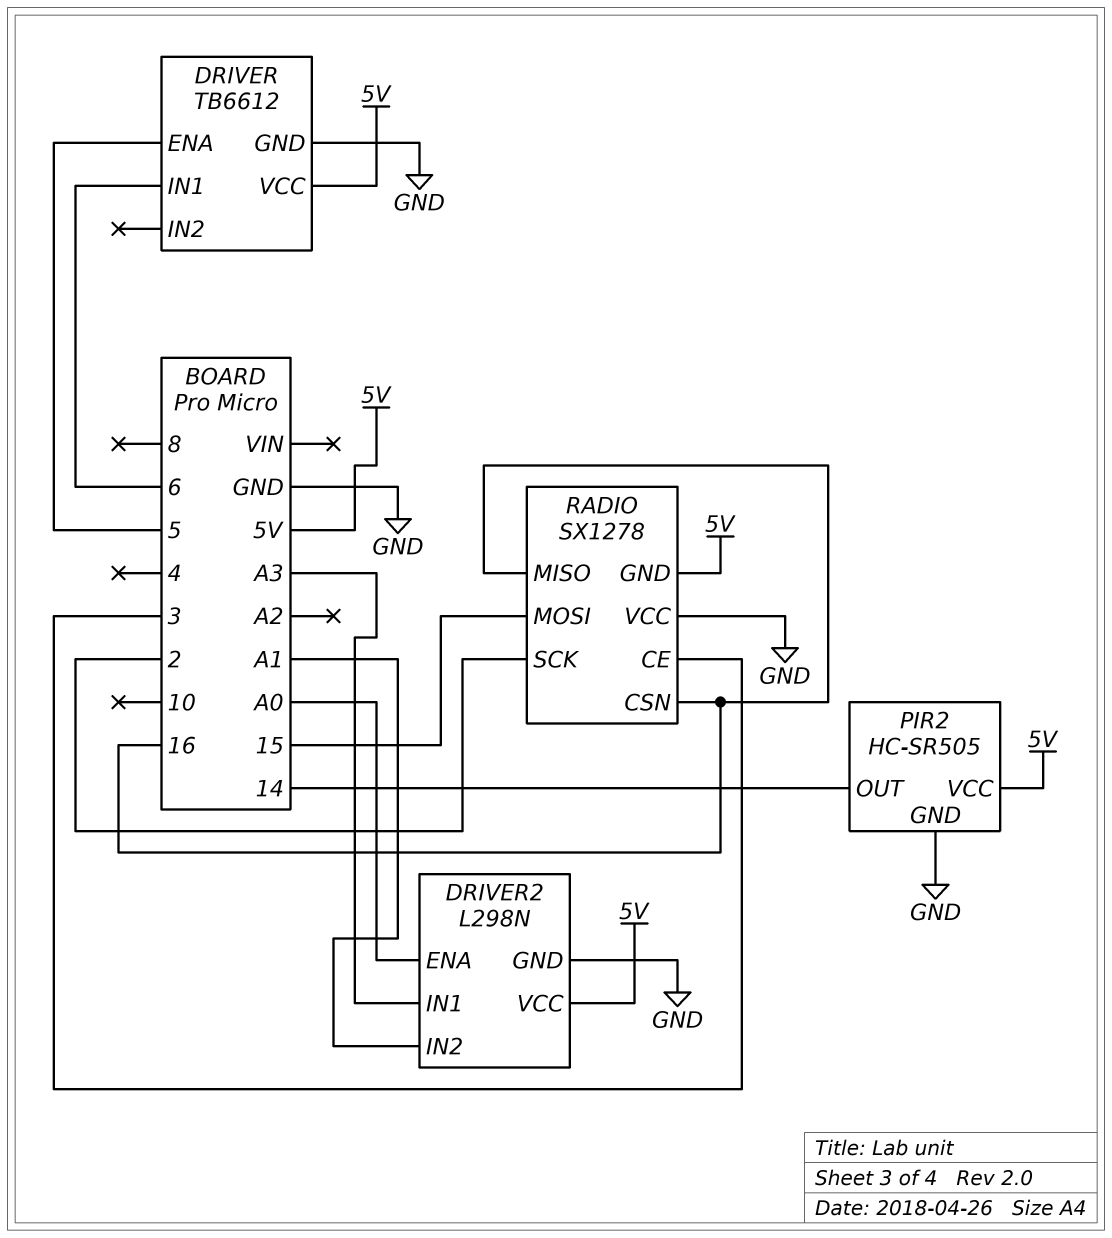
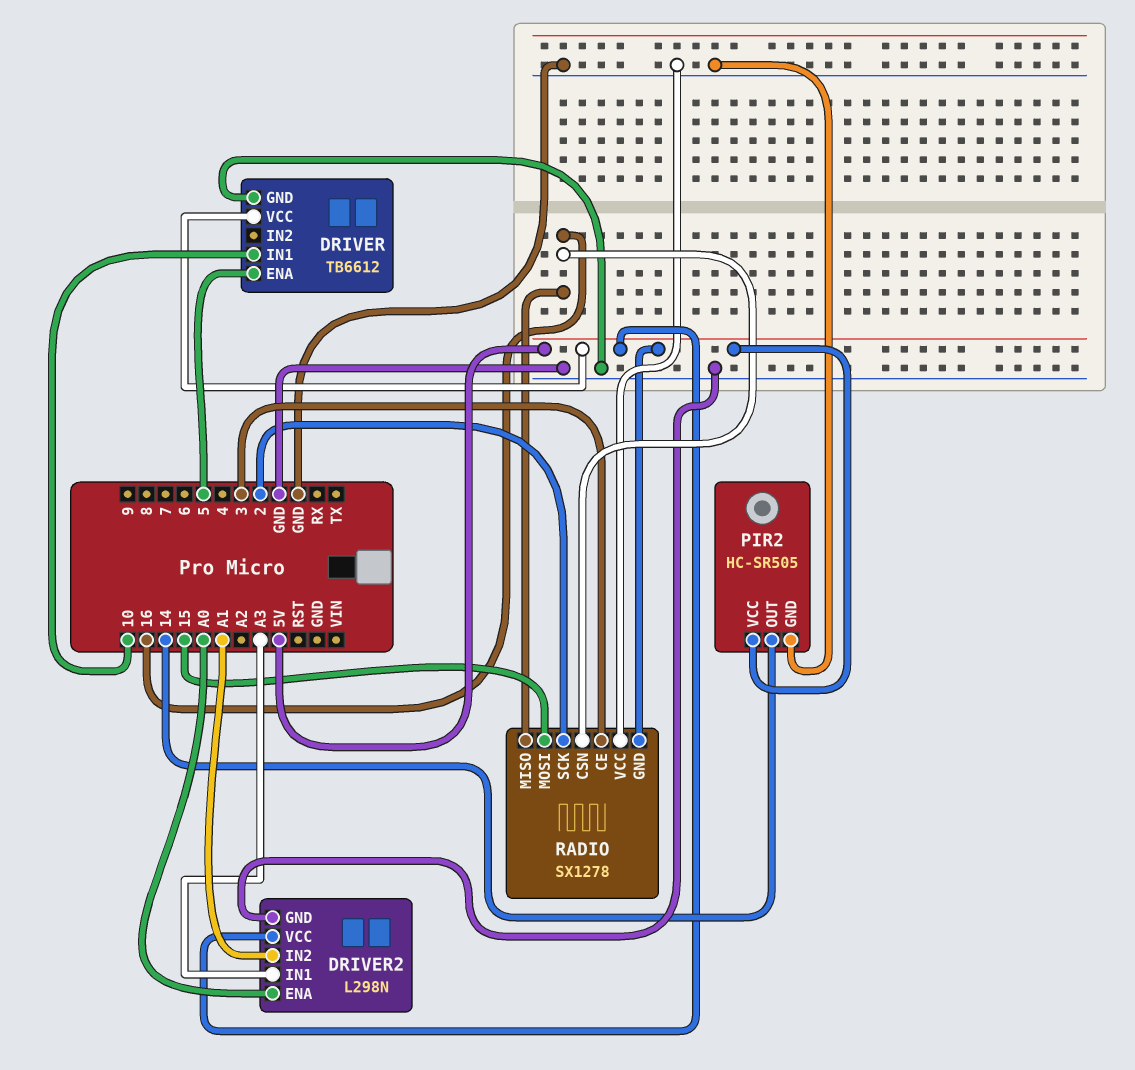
DRIVER pin IN1: 6 -> 10

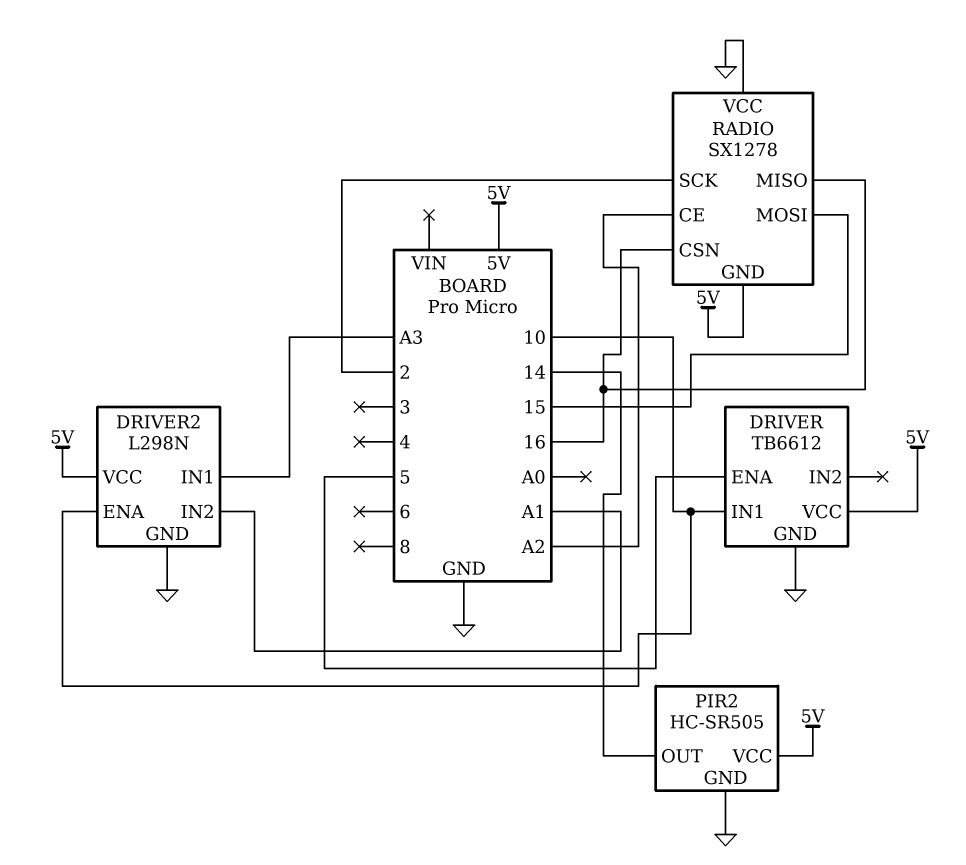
DRIVER2 pin ENA: A0 -> 10
RADIO pin CE: 3 -> A2

